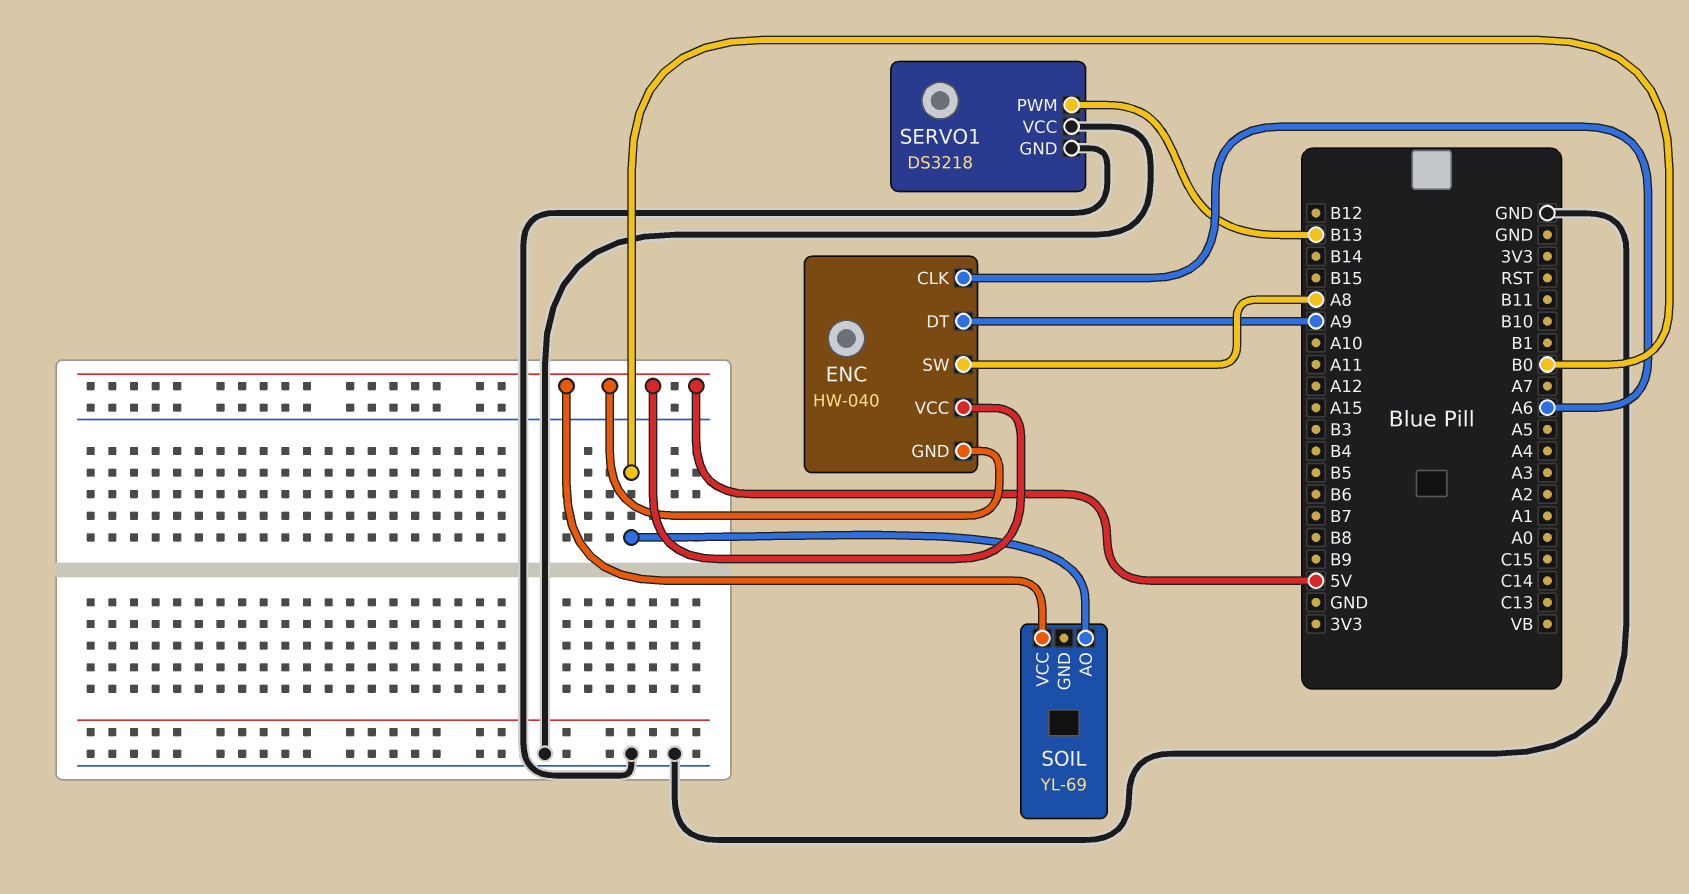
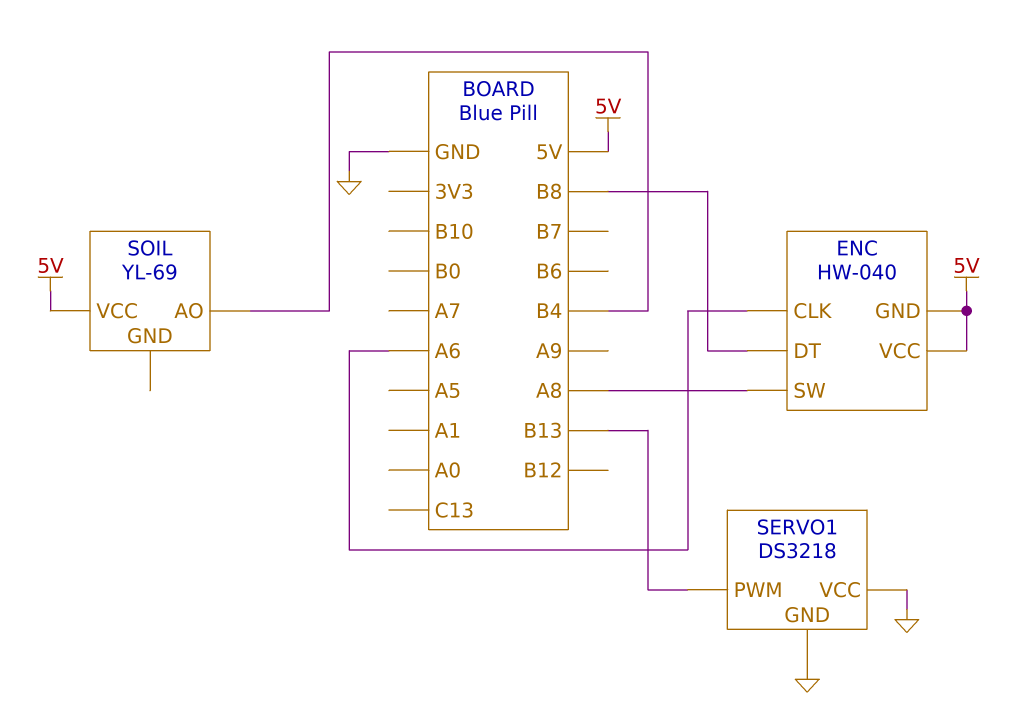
ENC pin DT: A9 -> B8
SOIL pin AO: B0 -> B4

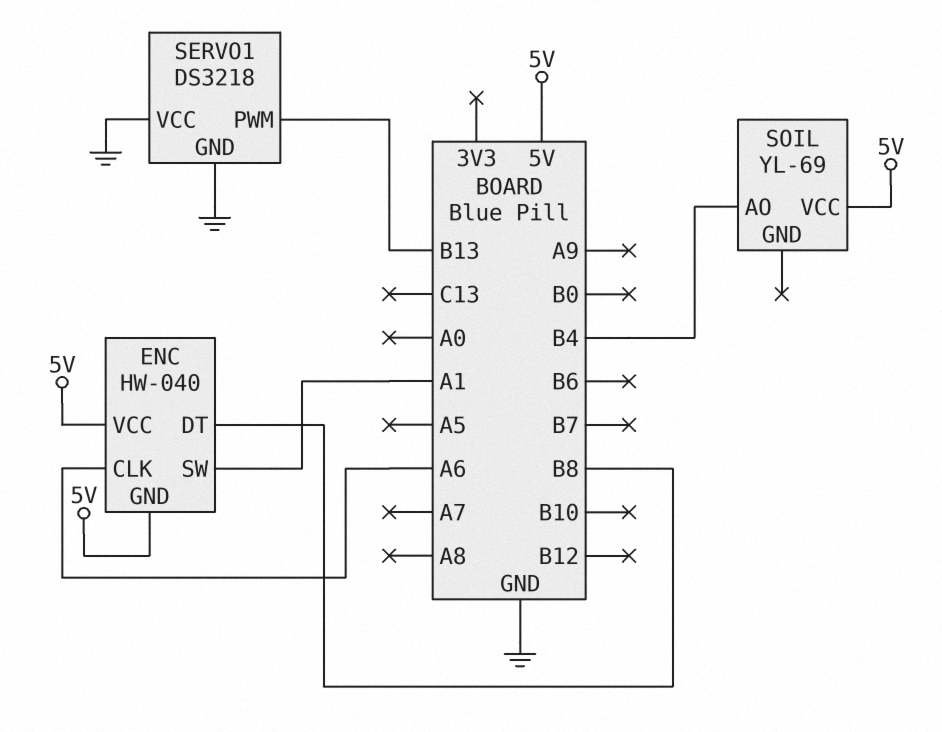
ENC pin SW: A8 -> A1

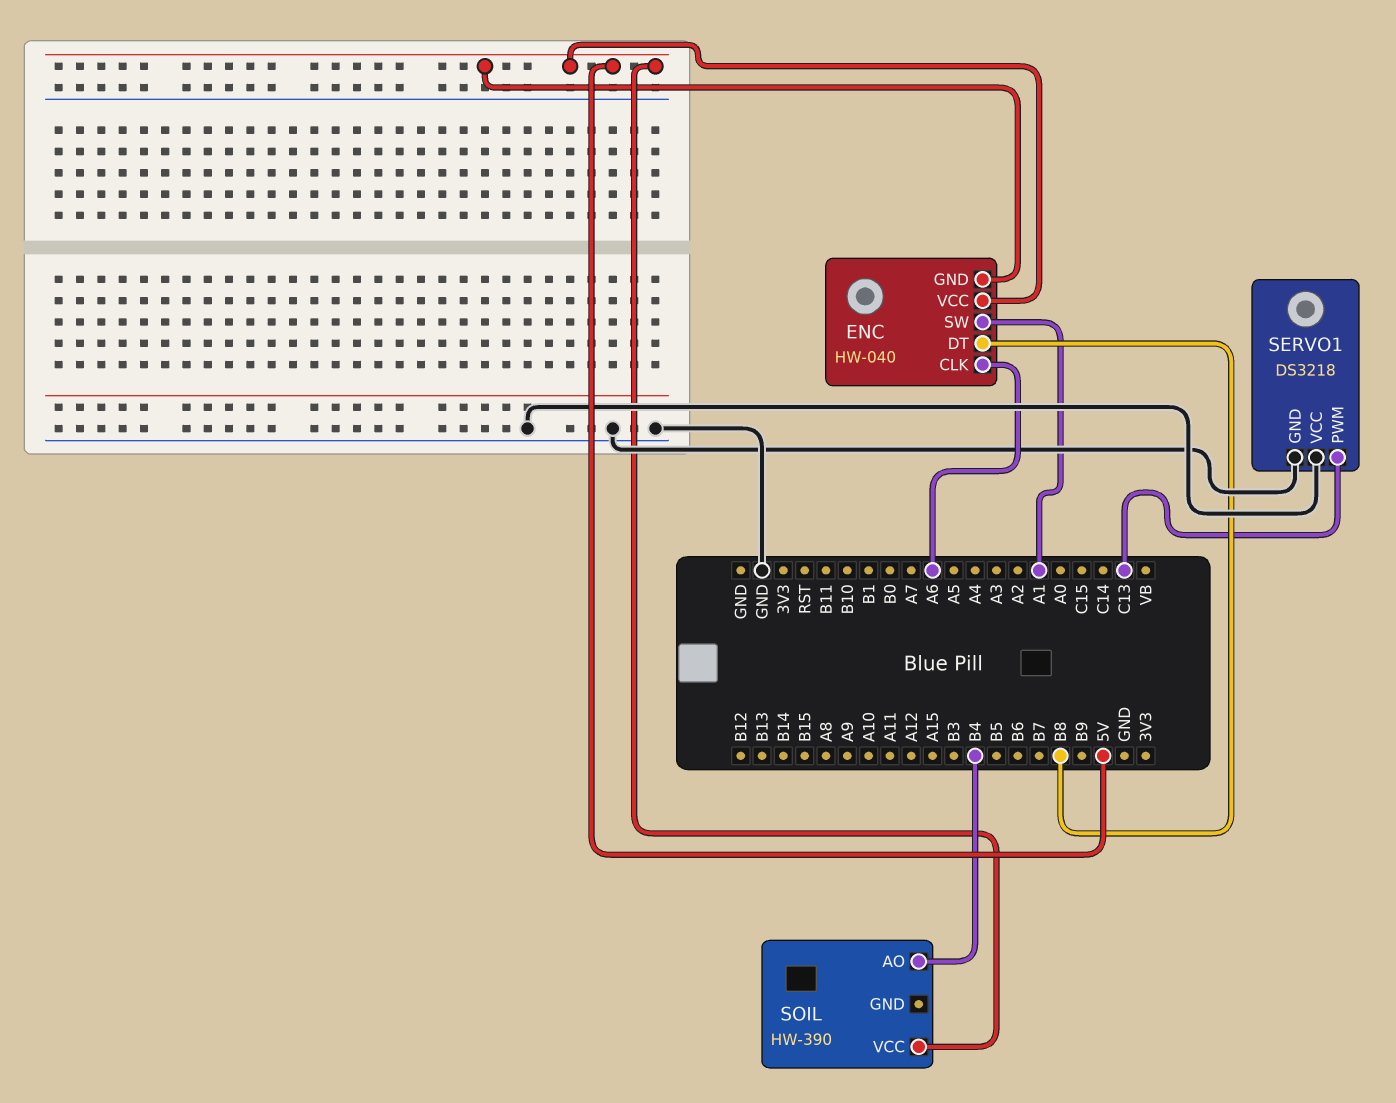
SERVO1 pin PWM: B13 -> C13
SOIL: YL-69 -> HW-390

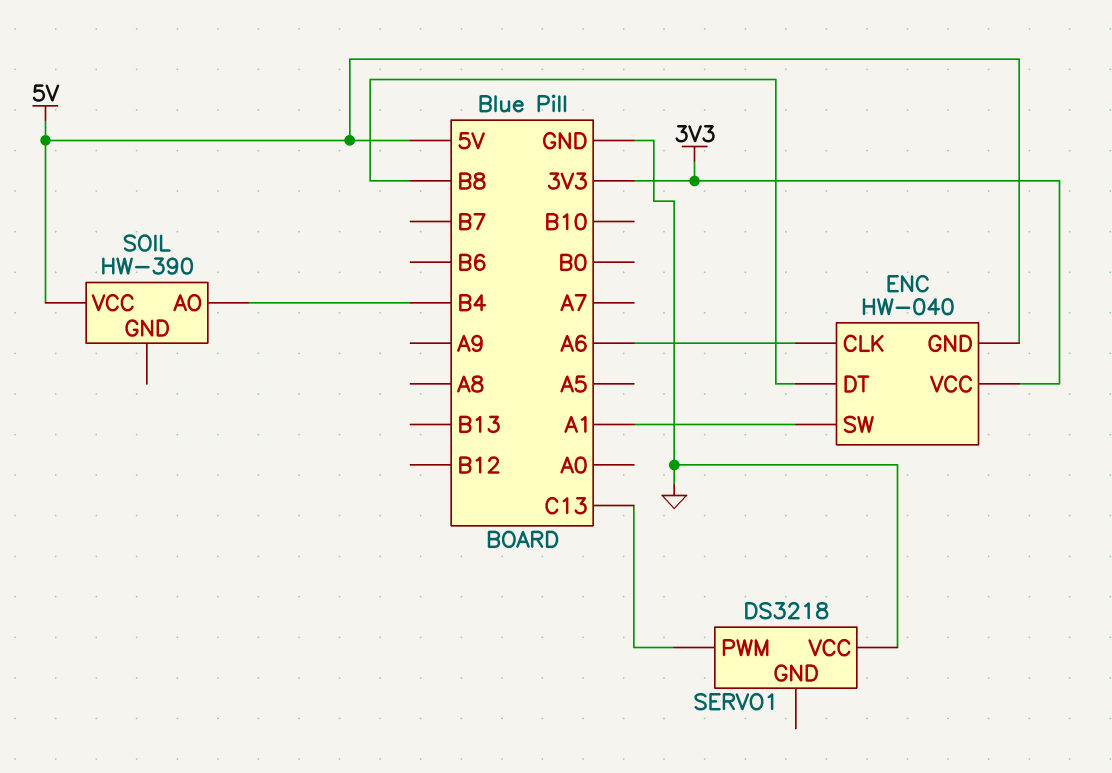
ENC pin VCC: 5V -> 3V3
SERVO1 pin GND: GND -> none

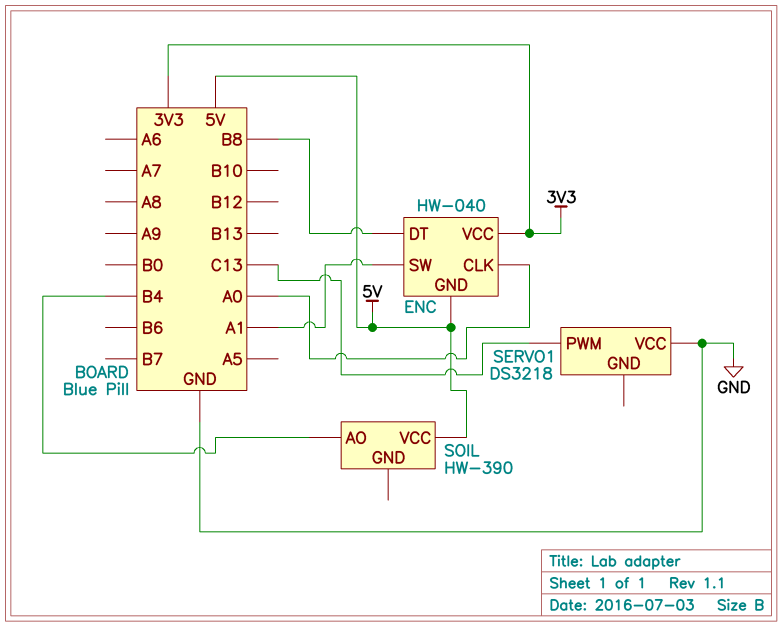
ENC pin CLK: A6 -> A0

